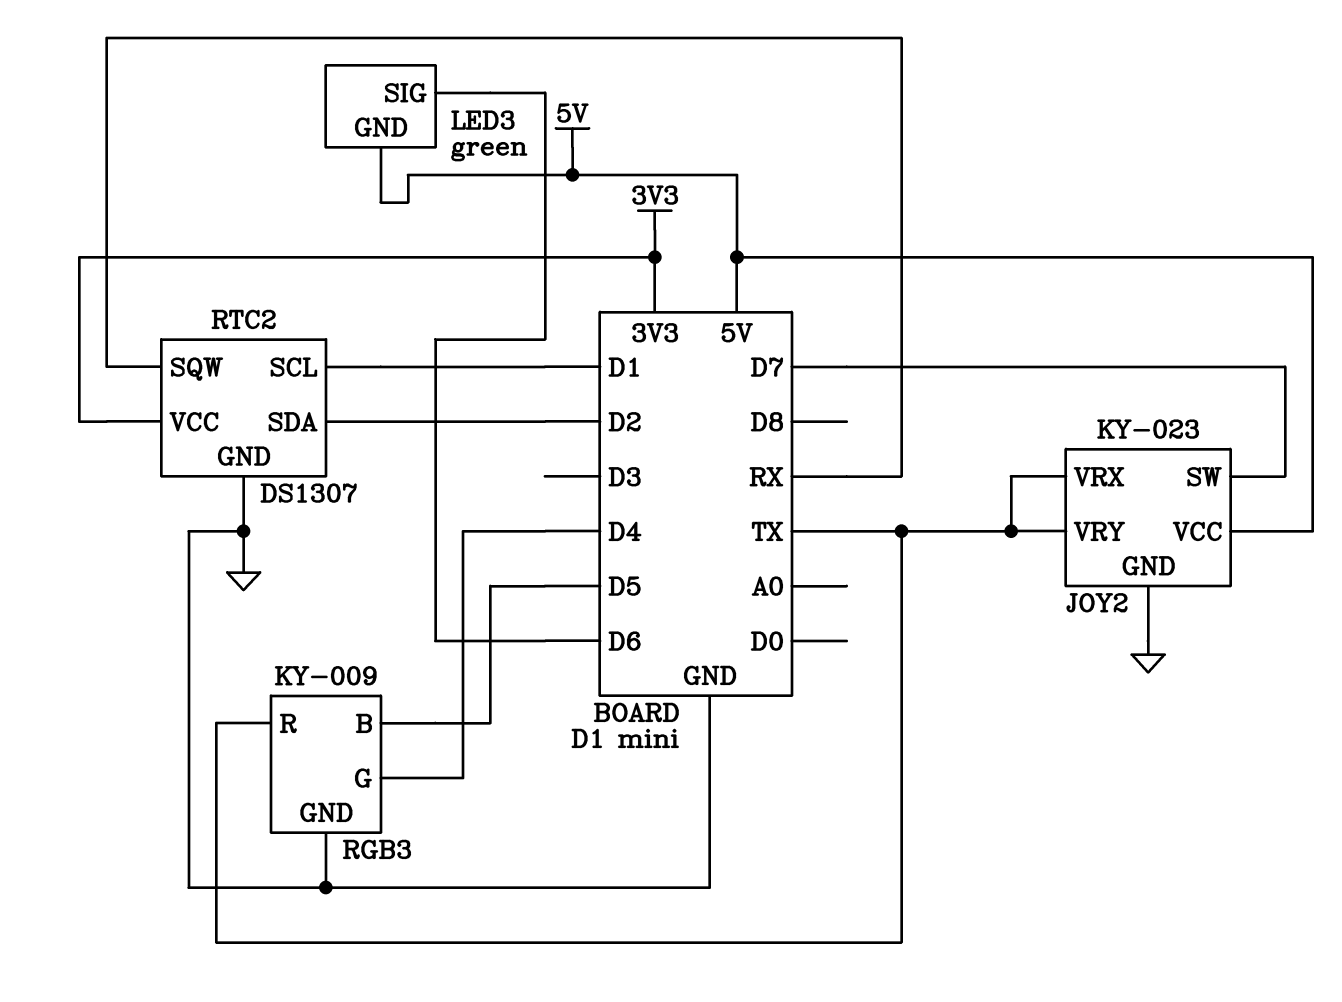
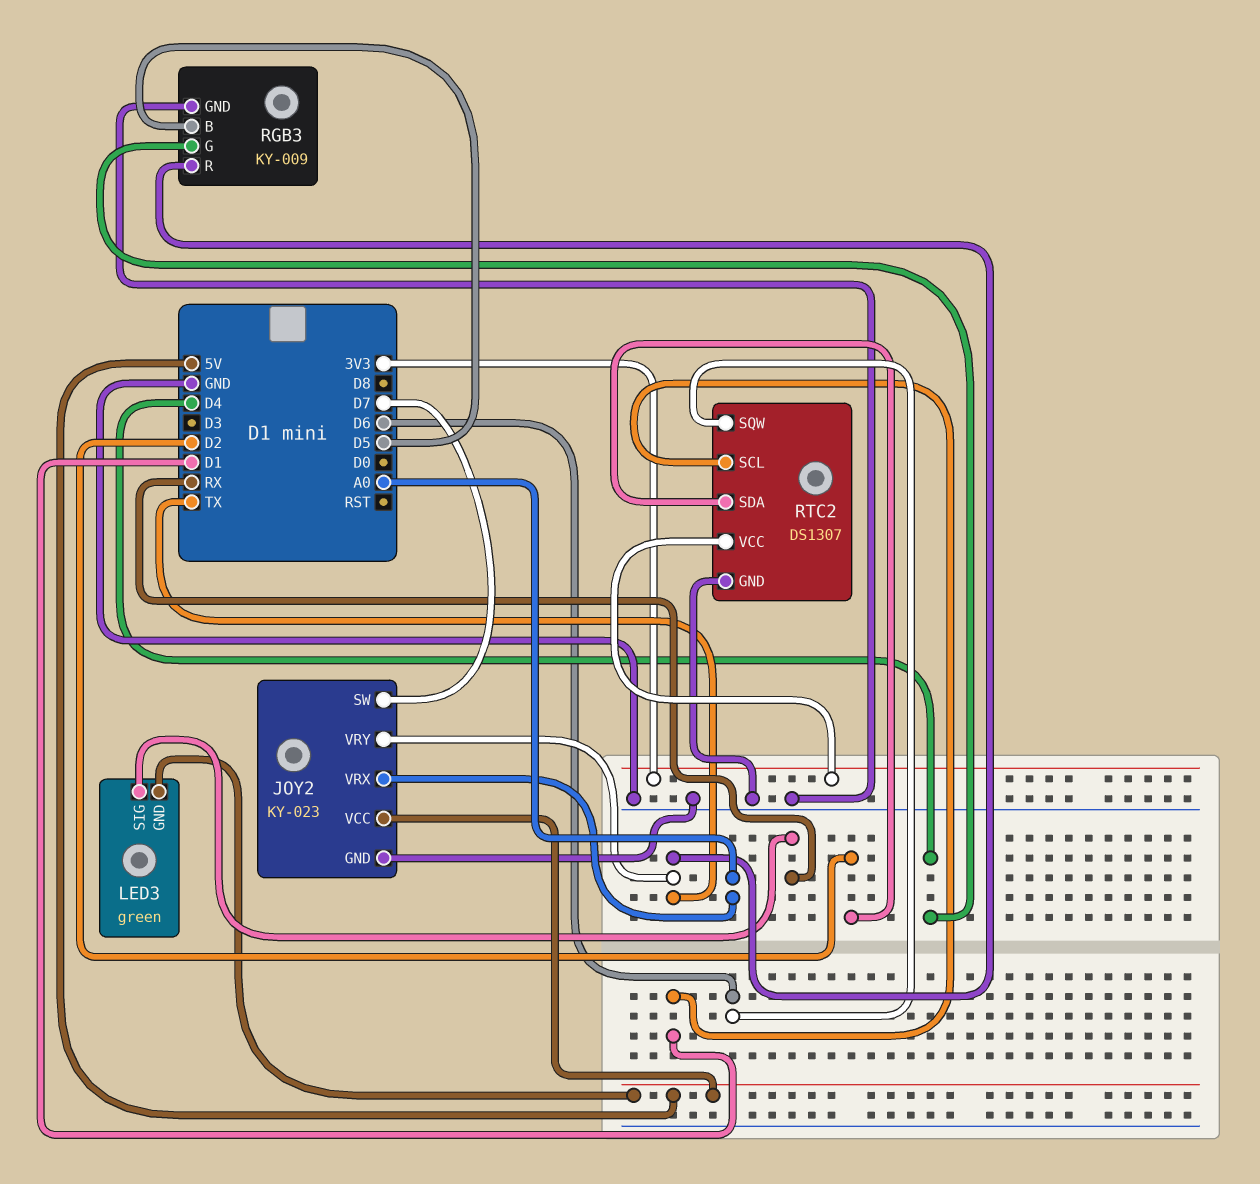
JOY2 pin VRX: TX -> A0
LED3 pin SIG: D6 -> RX
RTC2 pin SQW: RX -> D6

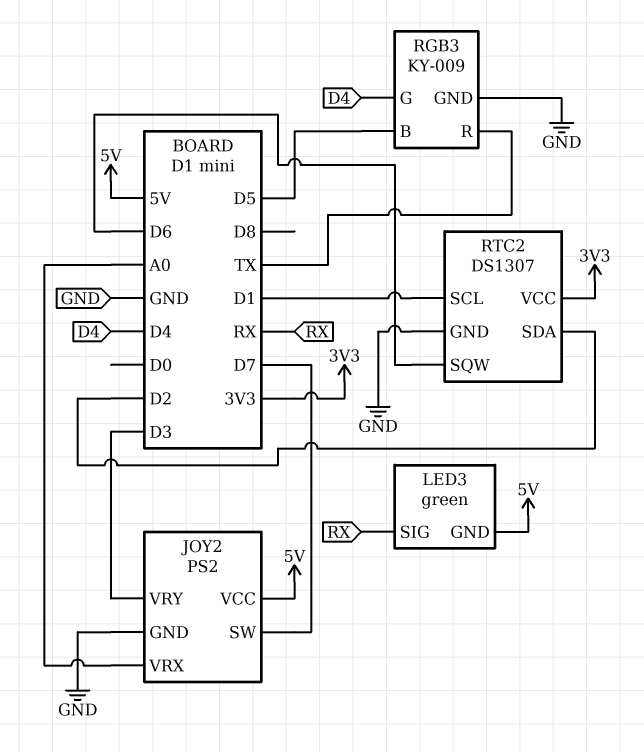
JOY2: KY-023 -> PS2
JOY2 pin VRY: TX -> D3

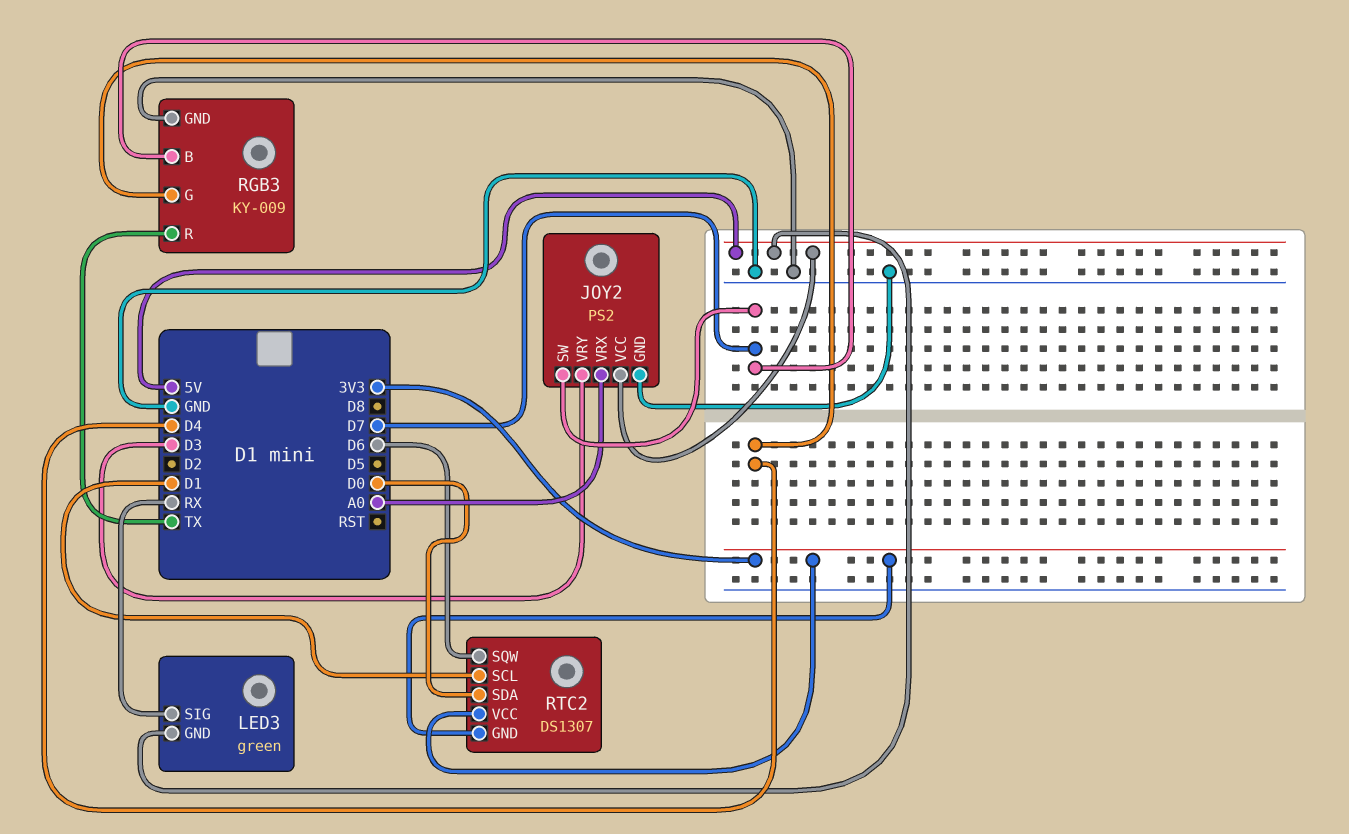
RGB3 pin B: D5 -> D7
RTC2 pin GND: GND -> 3V3
RTC2 pin SDA: D2 -> D0

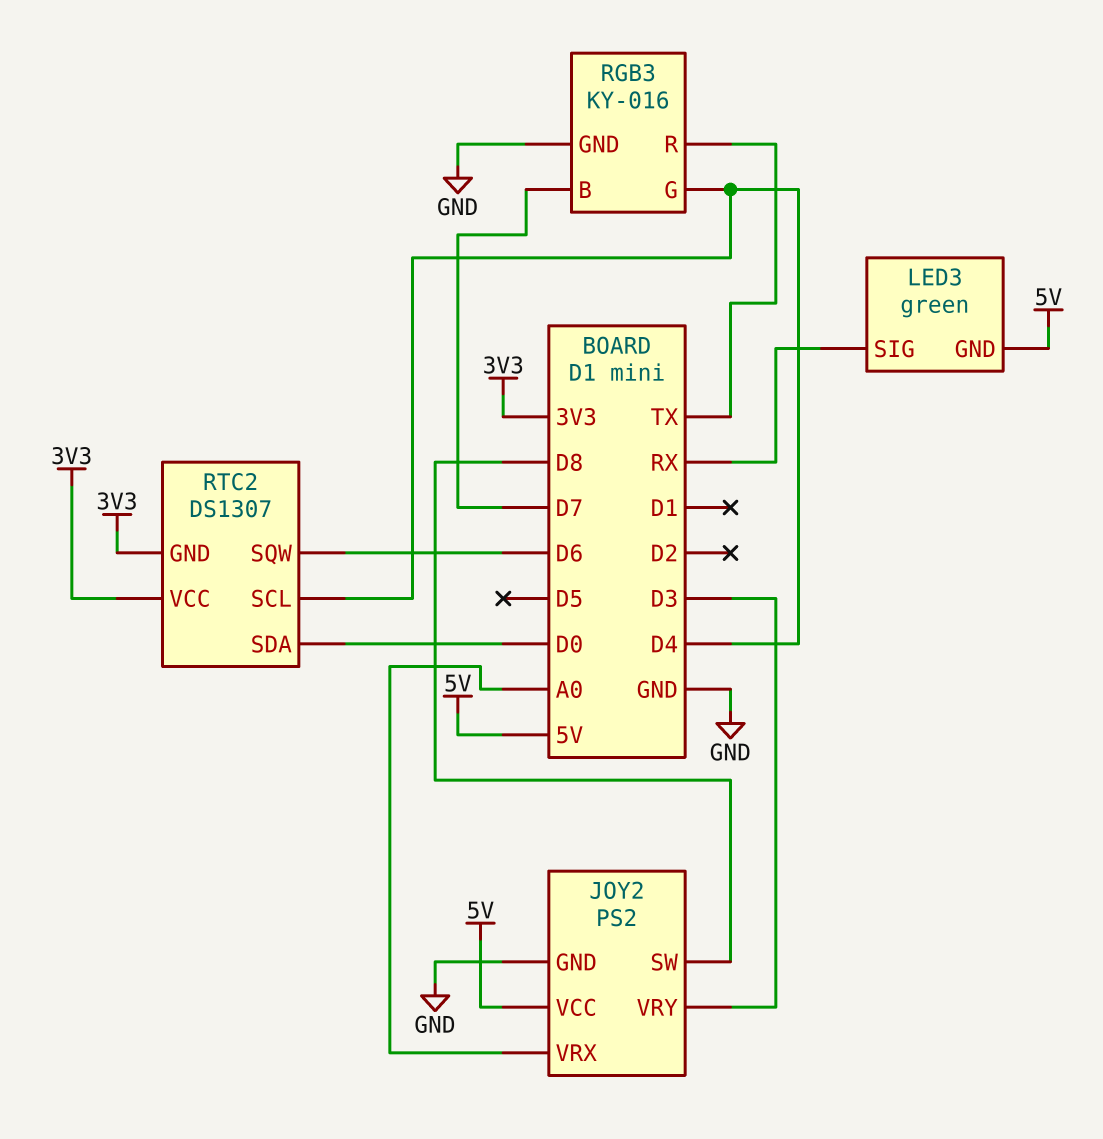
JOY2 pin SW: D7 -> D8
RGB3: KY-009 -> KY-016
RTC2 pin SCL: D1 -> D4

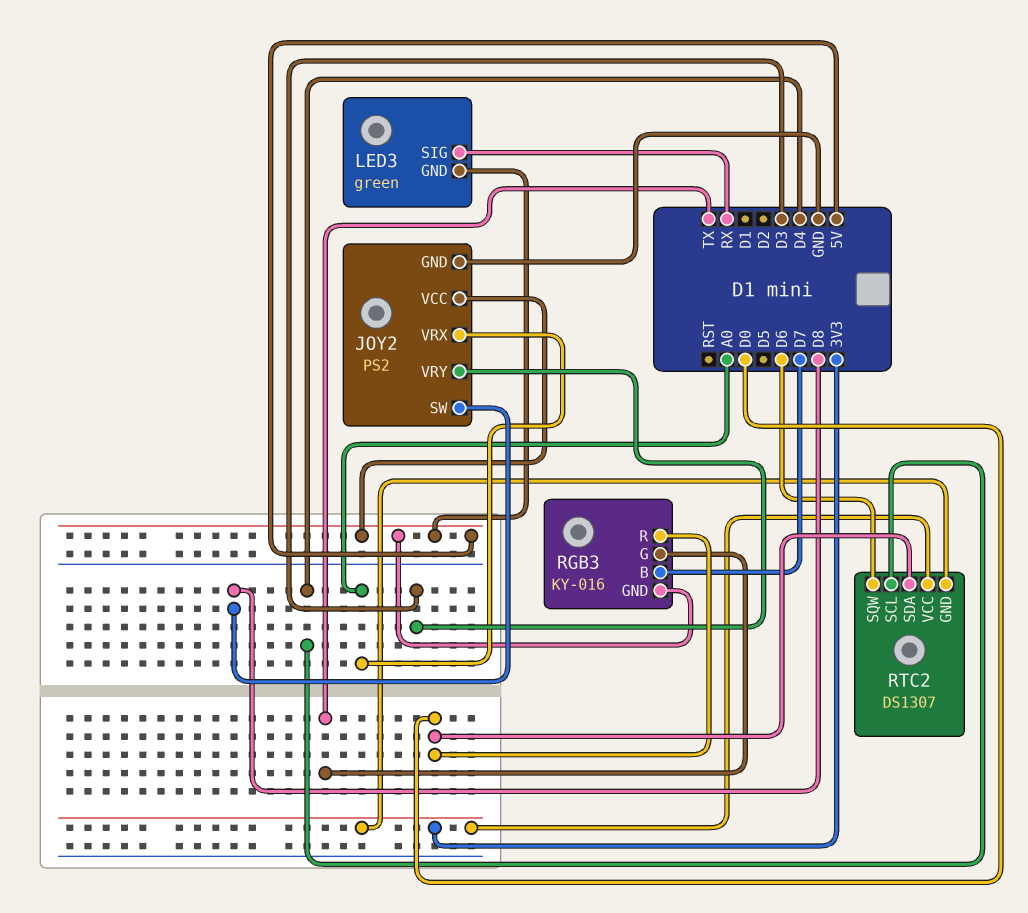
RGB3 pin G: D4 -> TX
RGB3 pin GND: GND -> 5V
RGB3 pin R: TX -> D0

